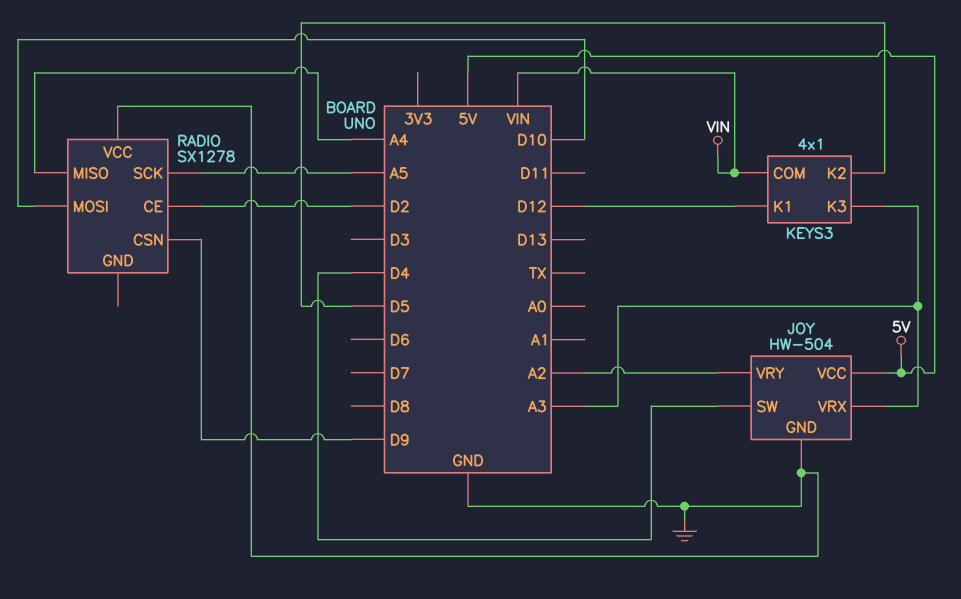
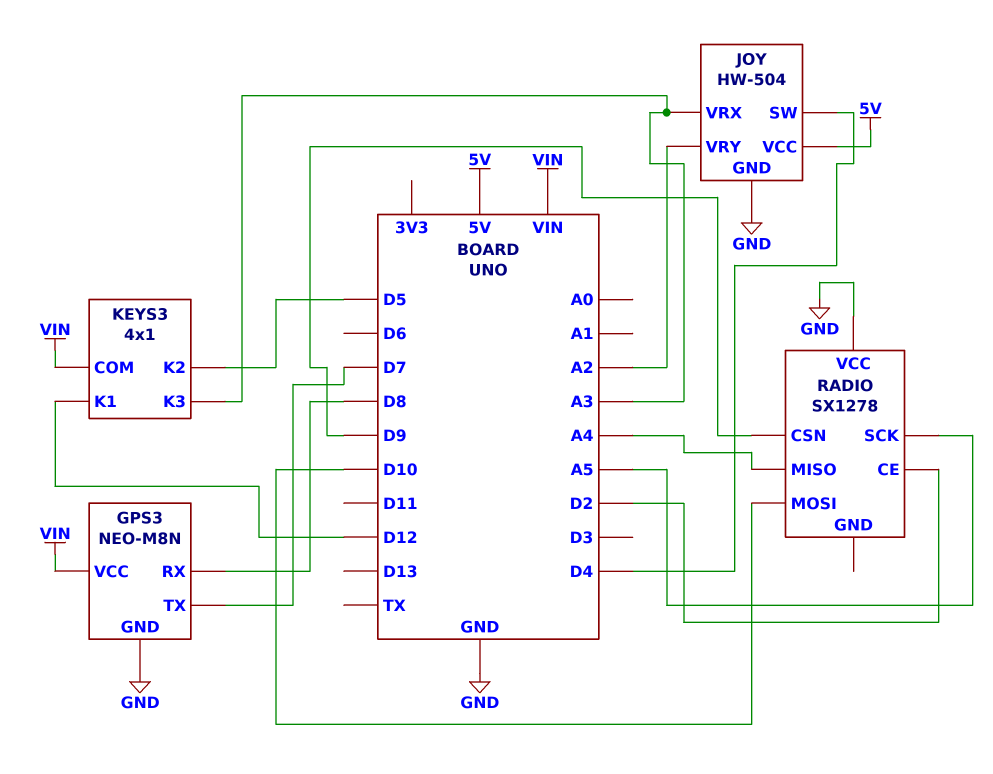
GPS3: none -> NEO-M8N
GPS3 pin GND: none -> GND
GPS3 pin RX: none -> D8
GPS3 pin TX: none -> D7
GPS3 pin VCC: none -> VIN

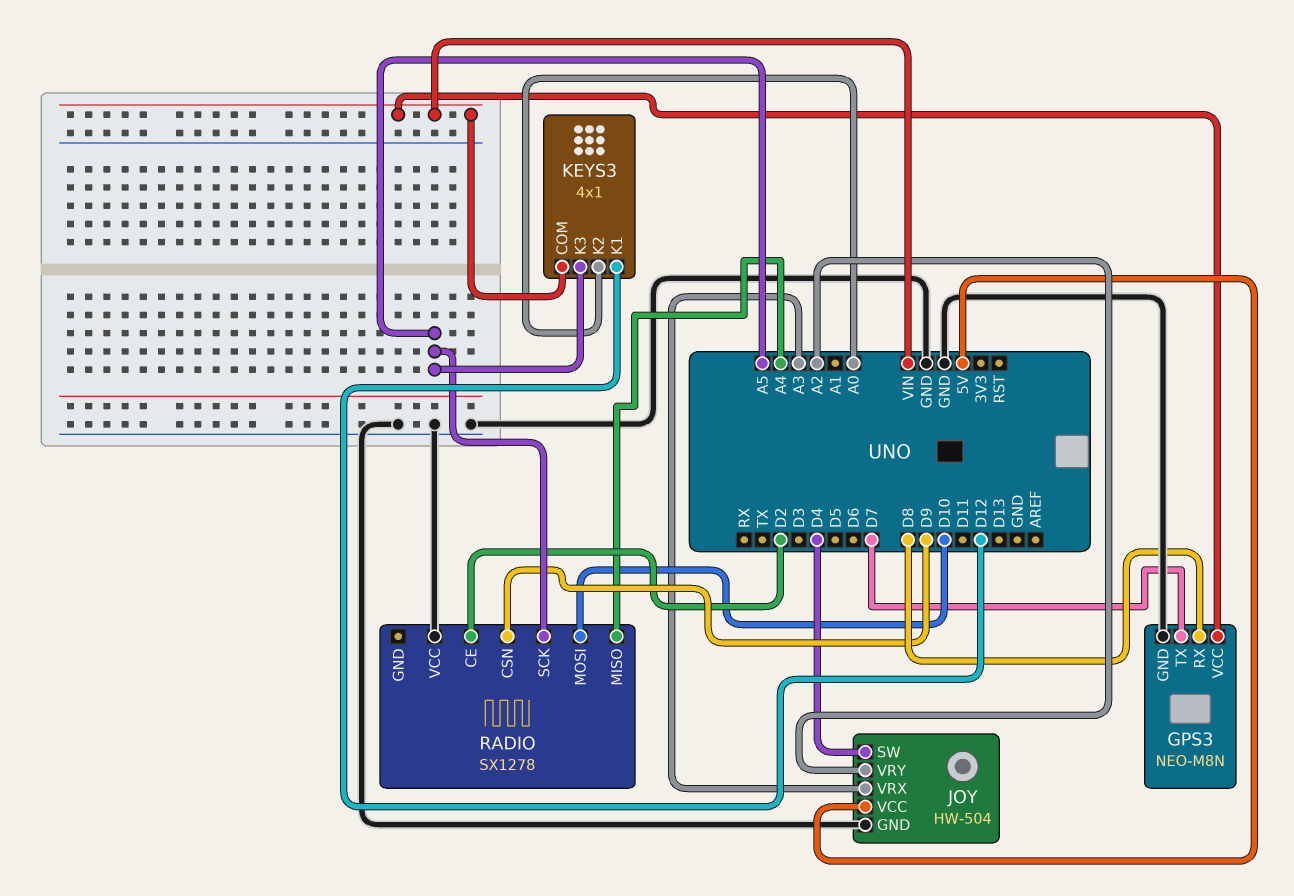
KEYS3 pin K2: D5 -> A0
KEYS3 pin K3: A3 -> A5

